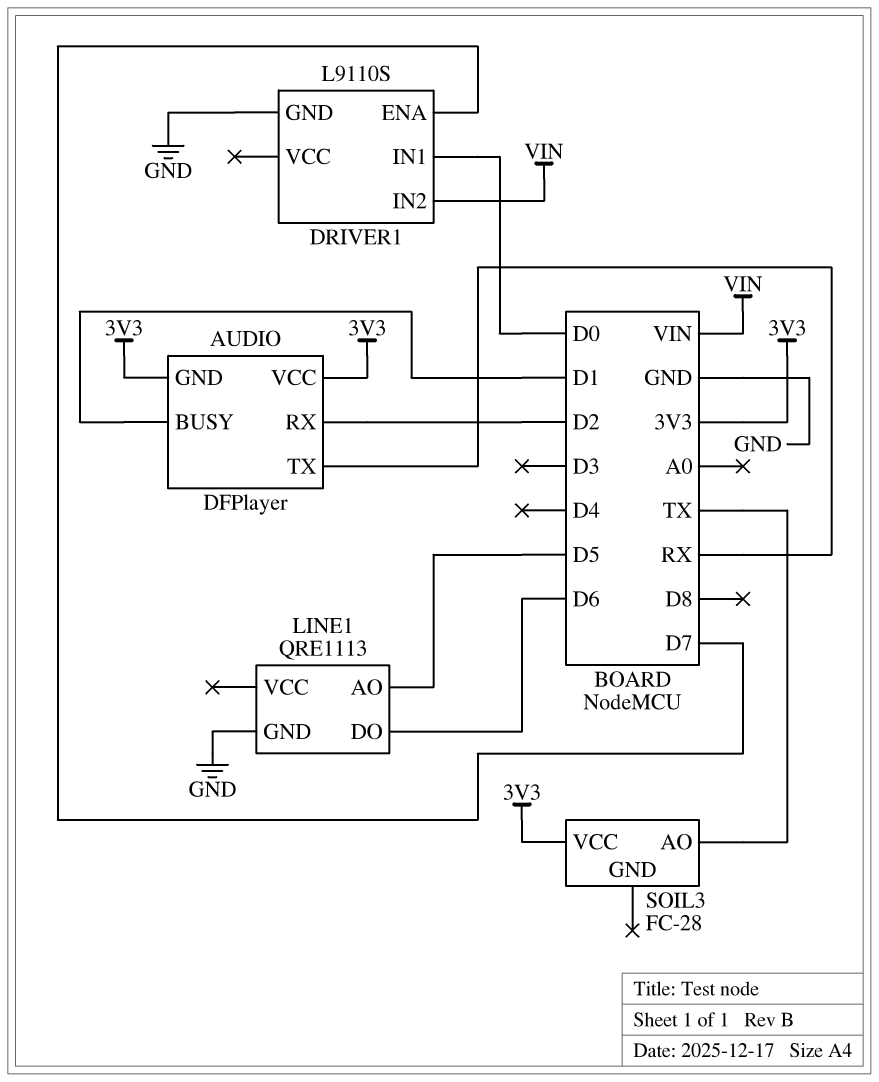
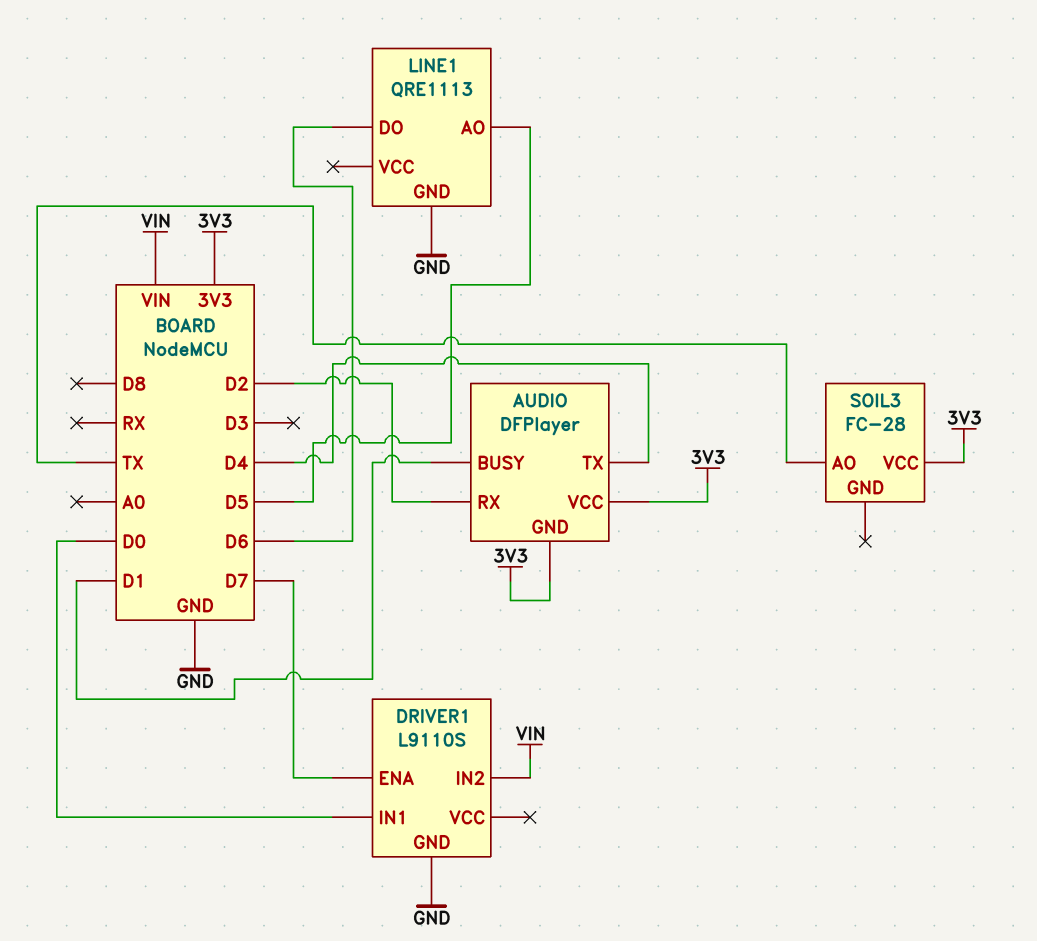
AUDIO pin TX: RX -> D4

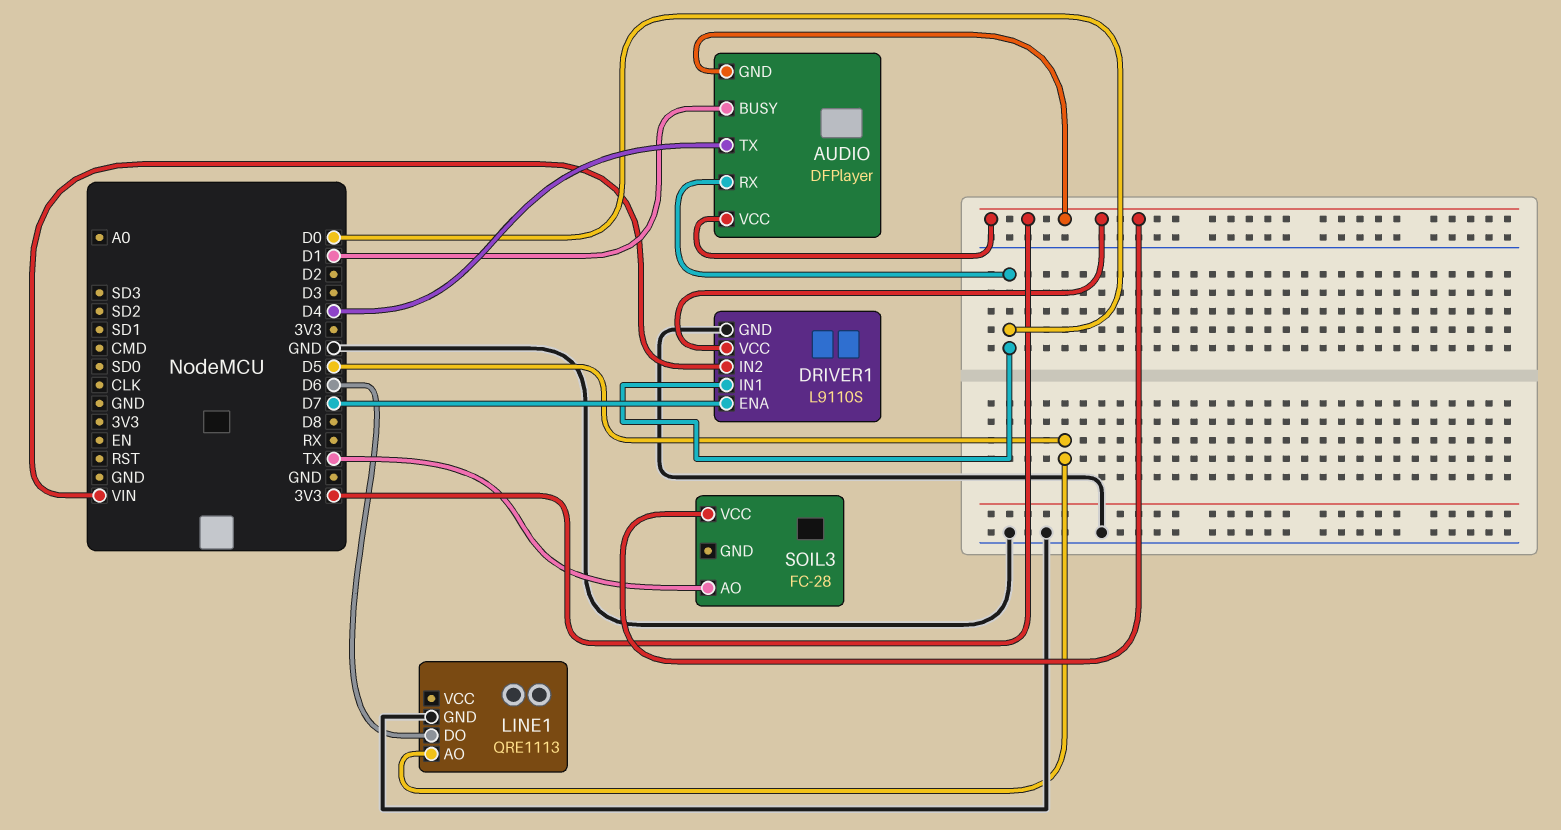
AUDIO pin RX: D2 -> D0
DRIVER1 pin VCC: none -> 3V3

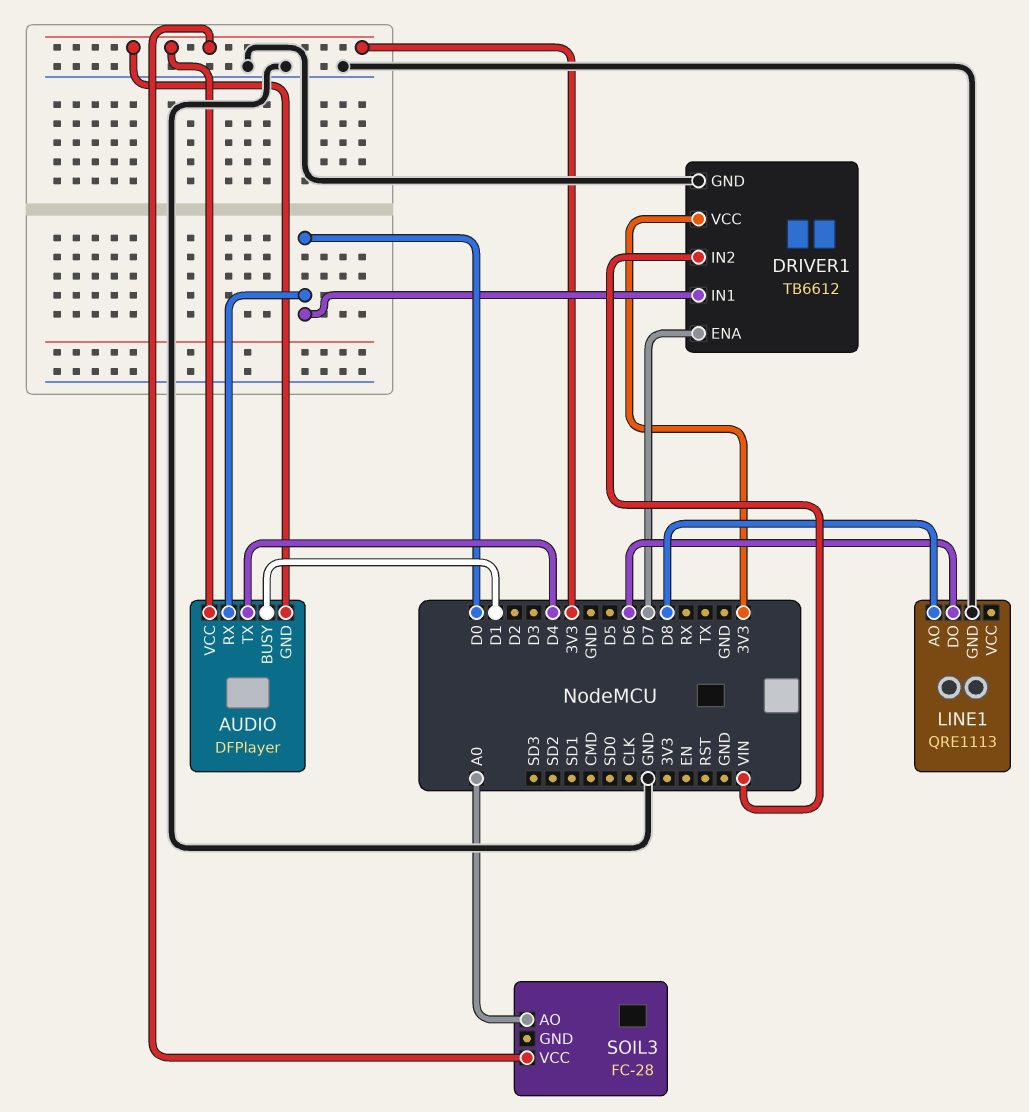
DRIVER1: L9110S -> TB6612
LINE1 pin AO: D5 -> D8
SOIL3 pin AO: TX -> A0

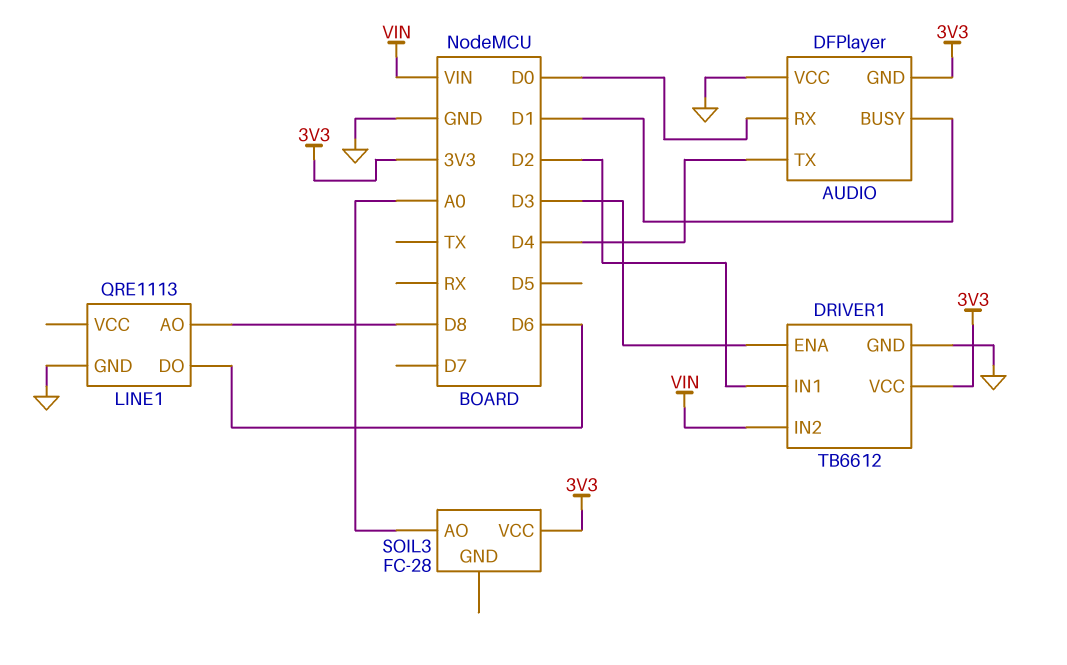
AUDIO pin VCC: 3V3 -> GND
DRIVER1 pin ENA: D7 -> D3
DRIVER1 pin IN1: D0 -> D2

